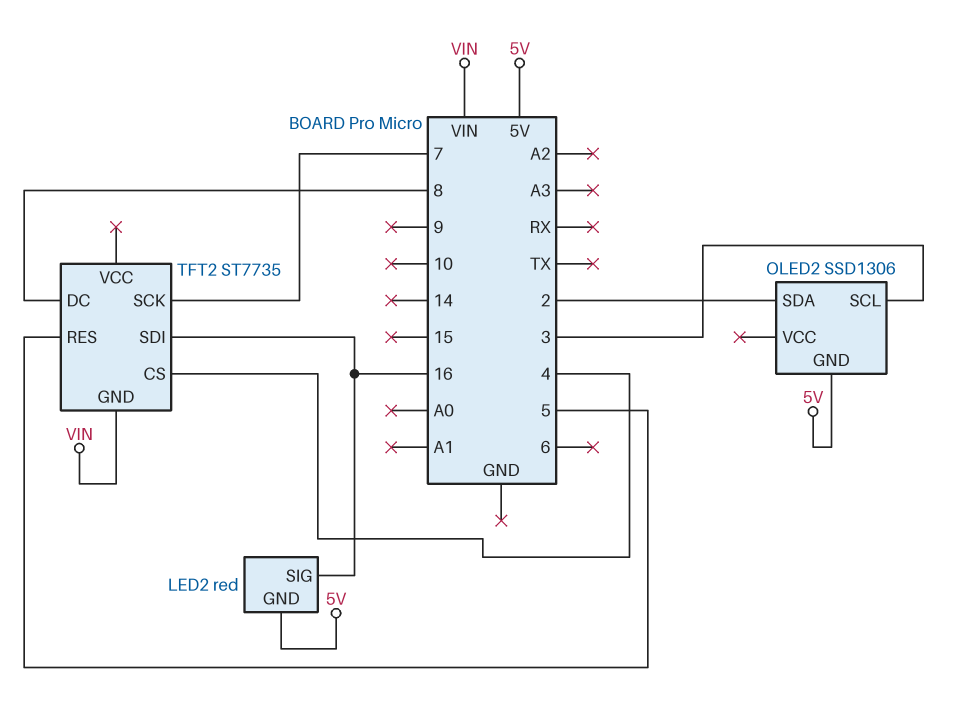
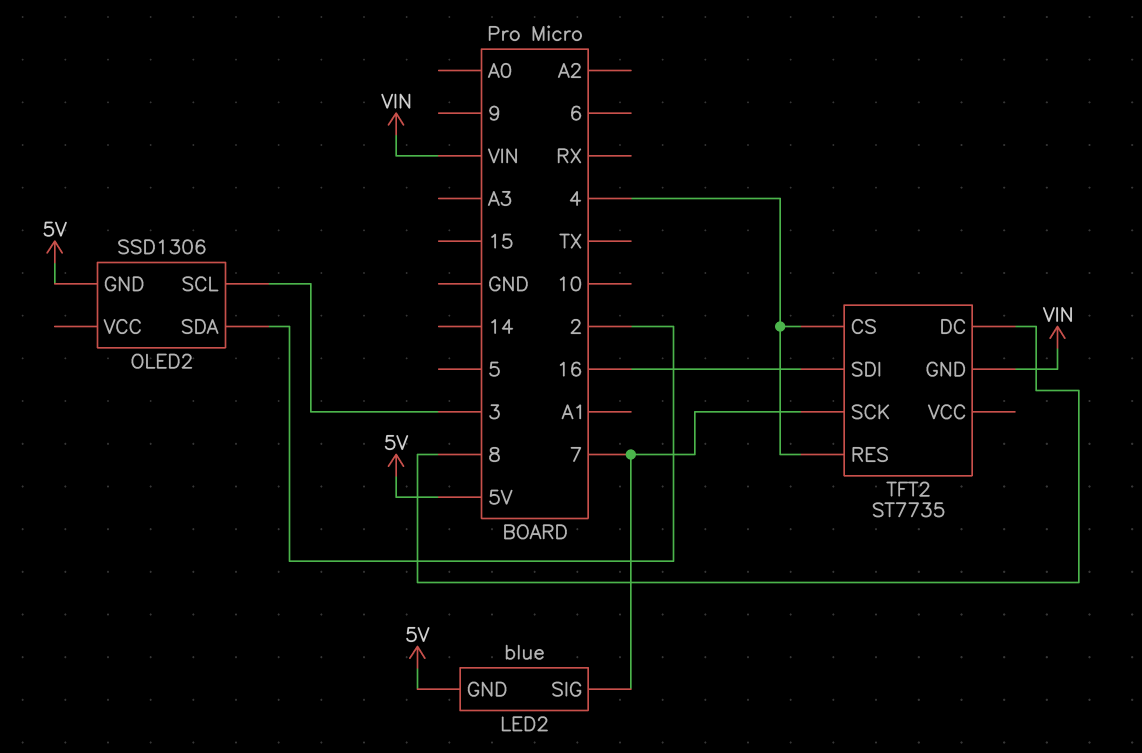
LED2: red -> blue
LED2 pin SIG: 16 -> 7
TFT2 pin RES: 5 -> 4

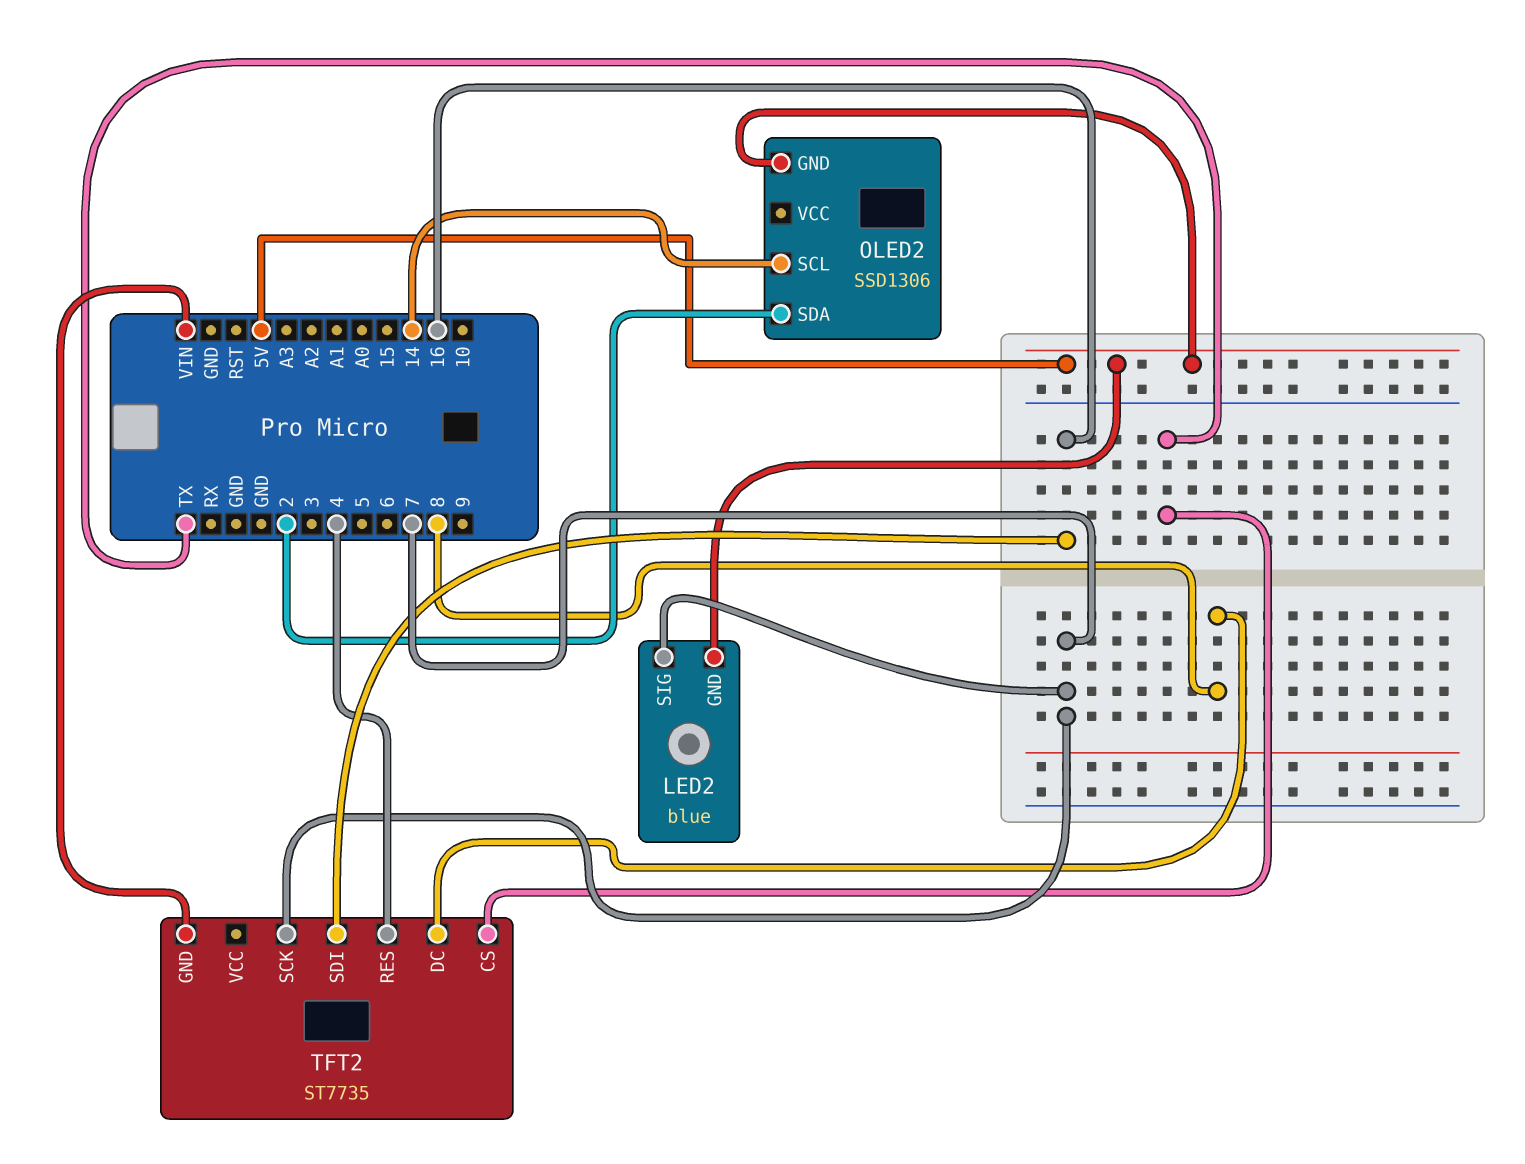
OLED2 pin SCL: 3 -> 14
TFT2 pin CS: 4 -> TX

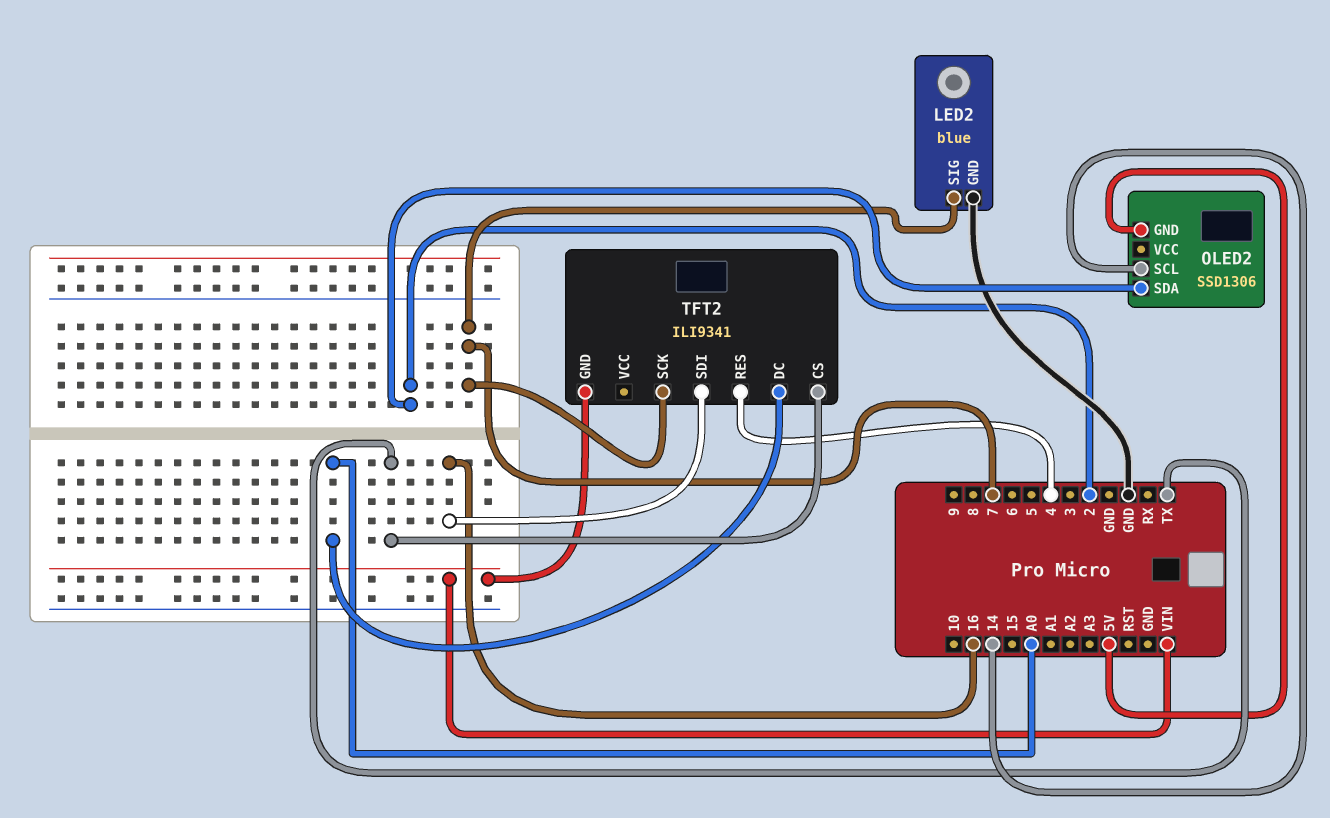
LED2 pin GND: 5V -> GND
TFT2: ST7735 -> ILI9341
TFT2 pin DC: 8 -> A0

